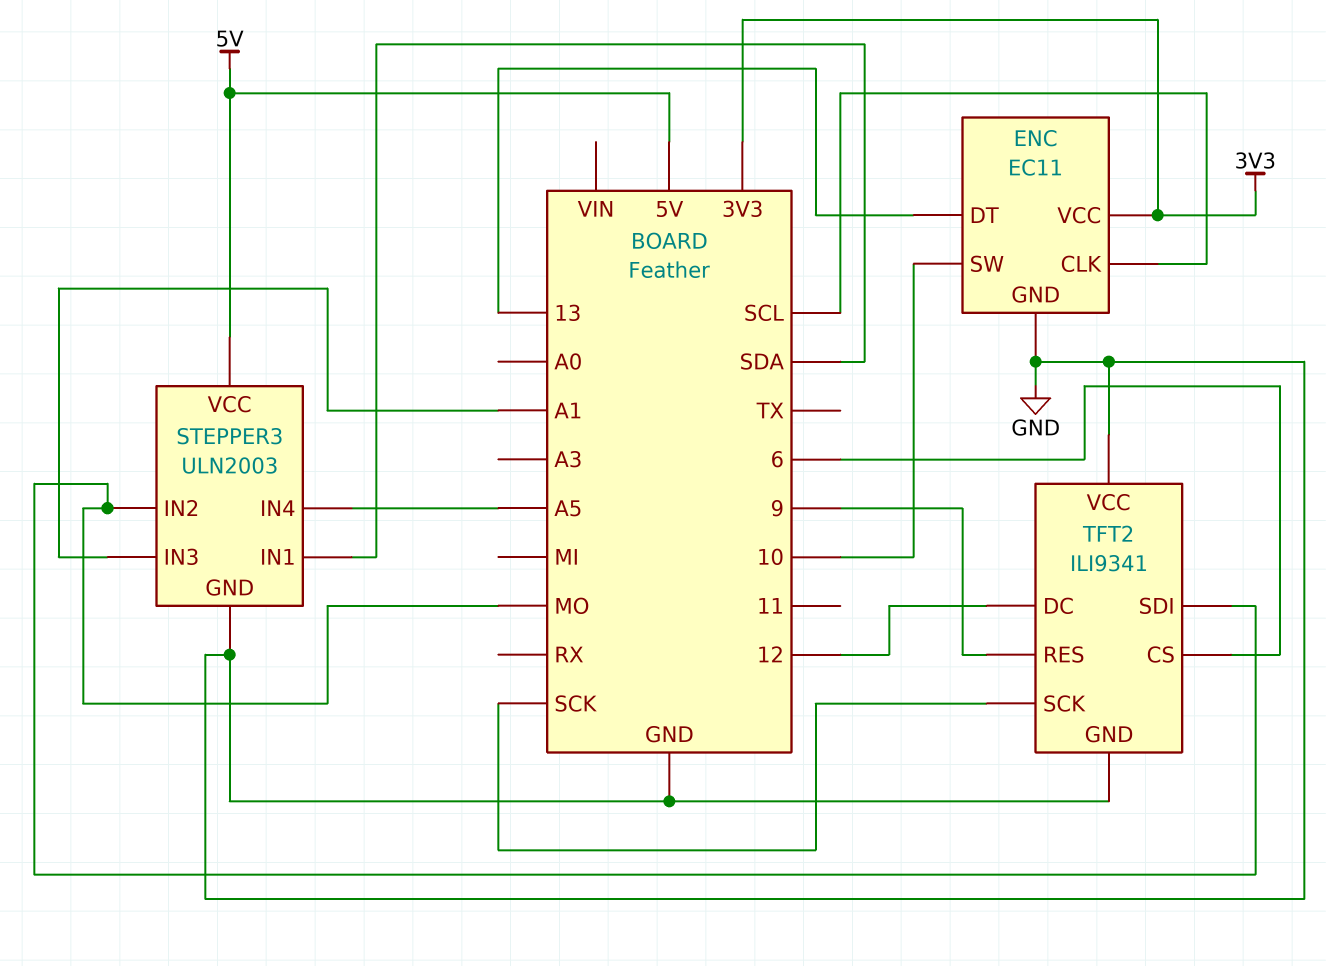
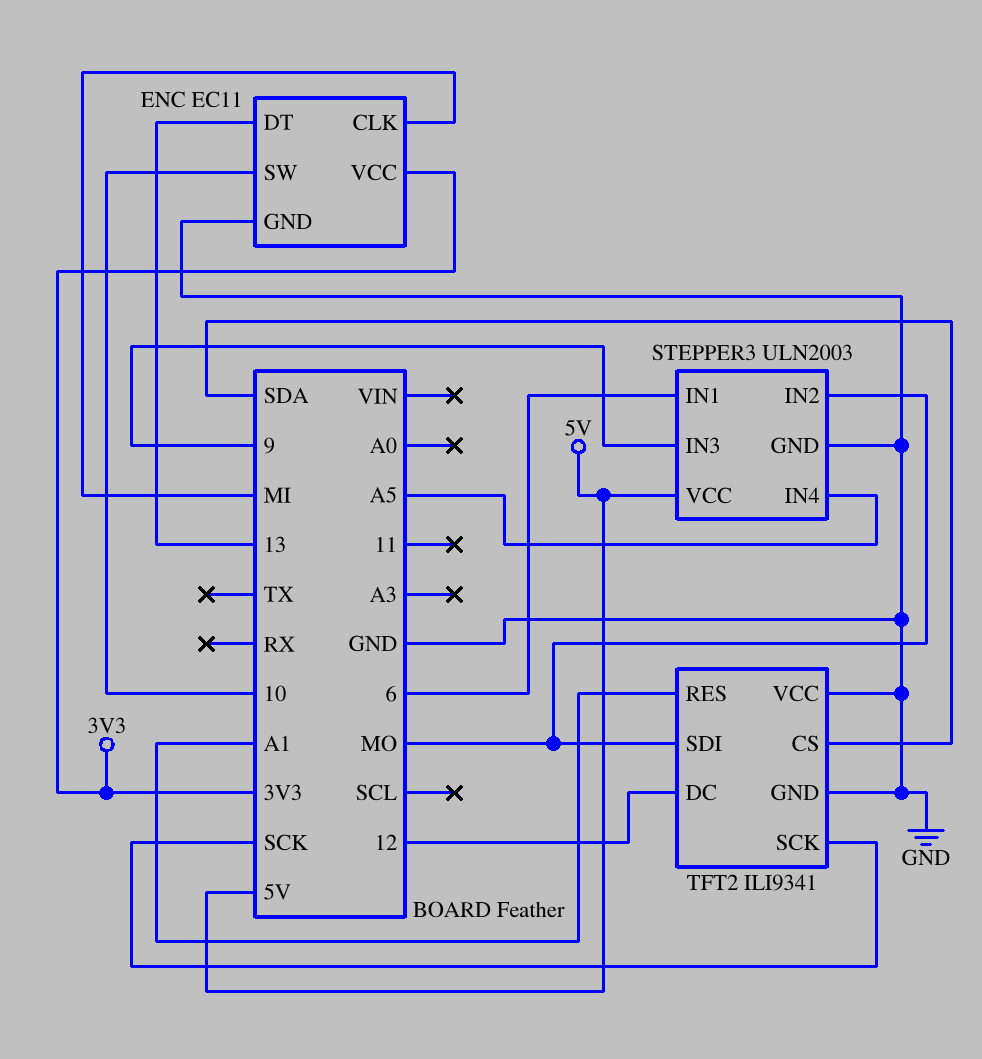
ENC pin CLK: SCL -> MI
STEPPER3 pin IN1: SDA -> 6
STEPPER3 pin IN3: A1 -> 9
TFT2 pin CS: 6 -> SDA
TFT2 pin RES: 9 -> A1

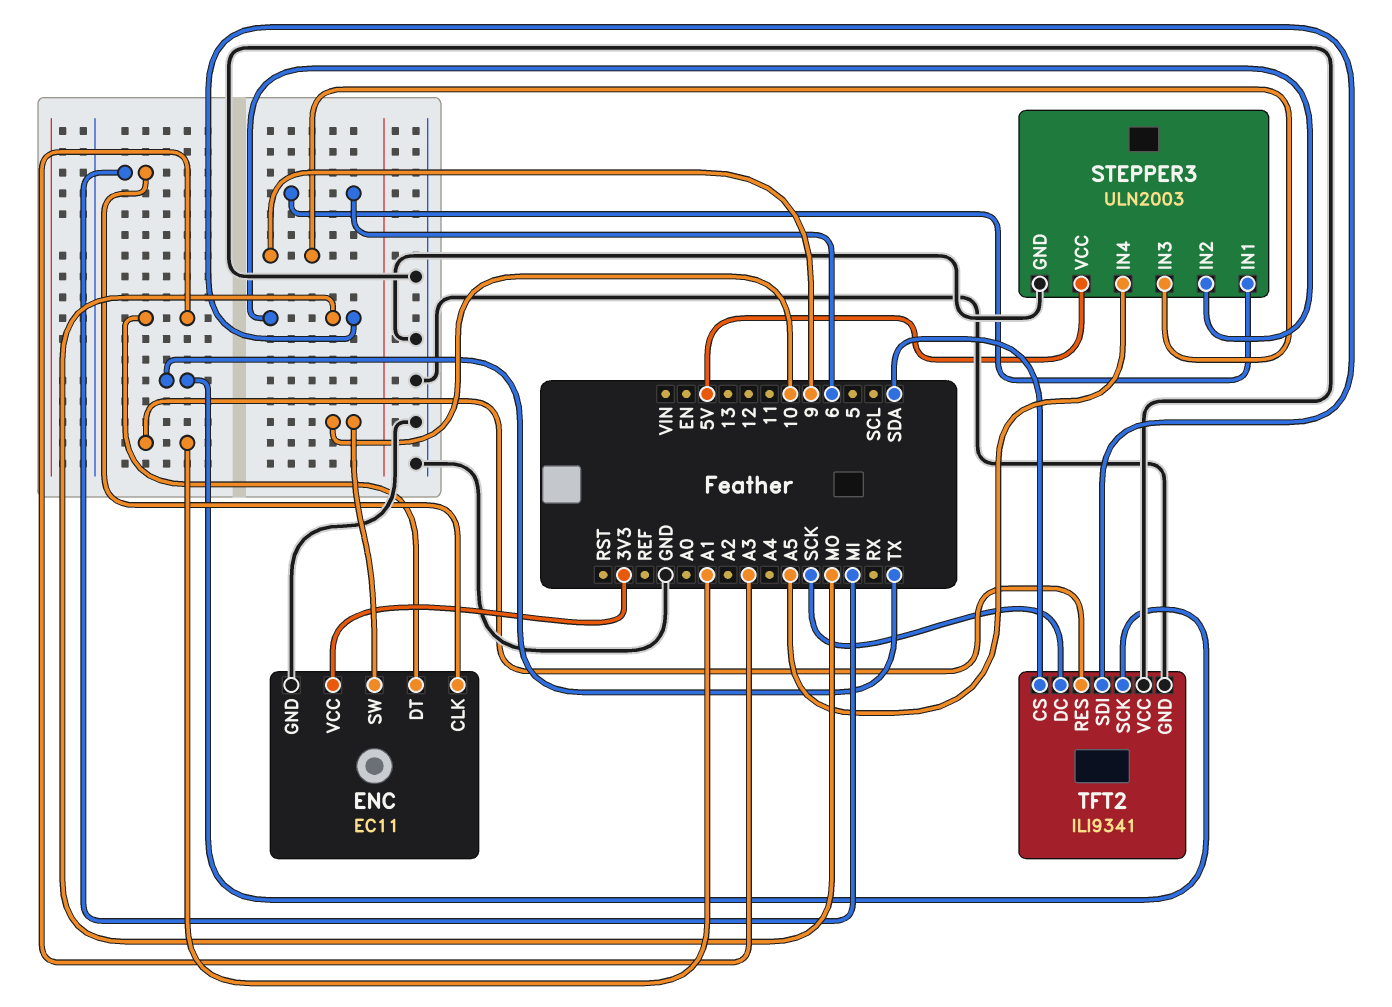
ENC pin DT: 13 -> A3
TFT2 pin DC: 12 -> SCK
TFT2 pin SCK: SCK -> TX

